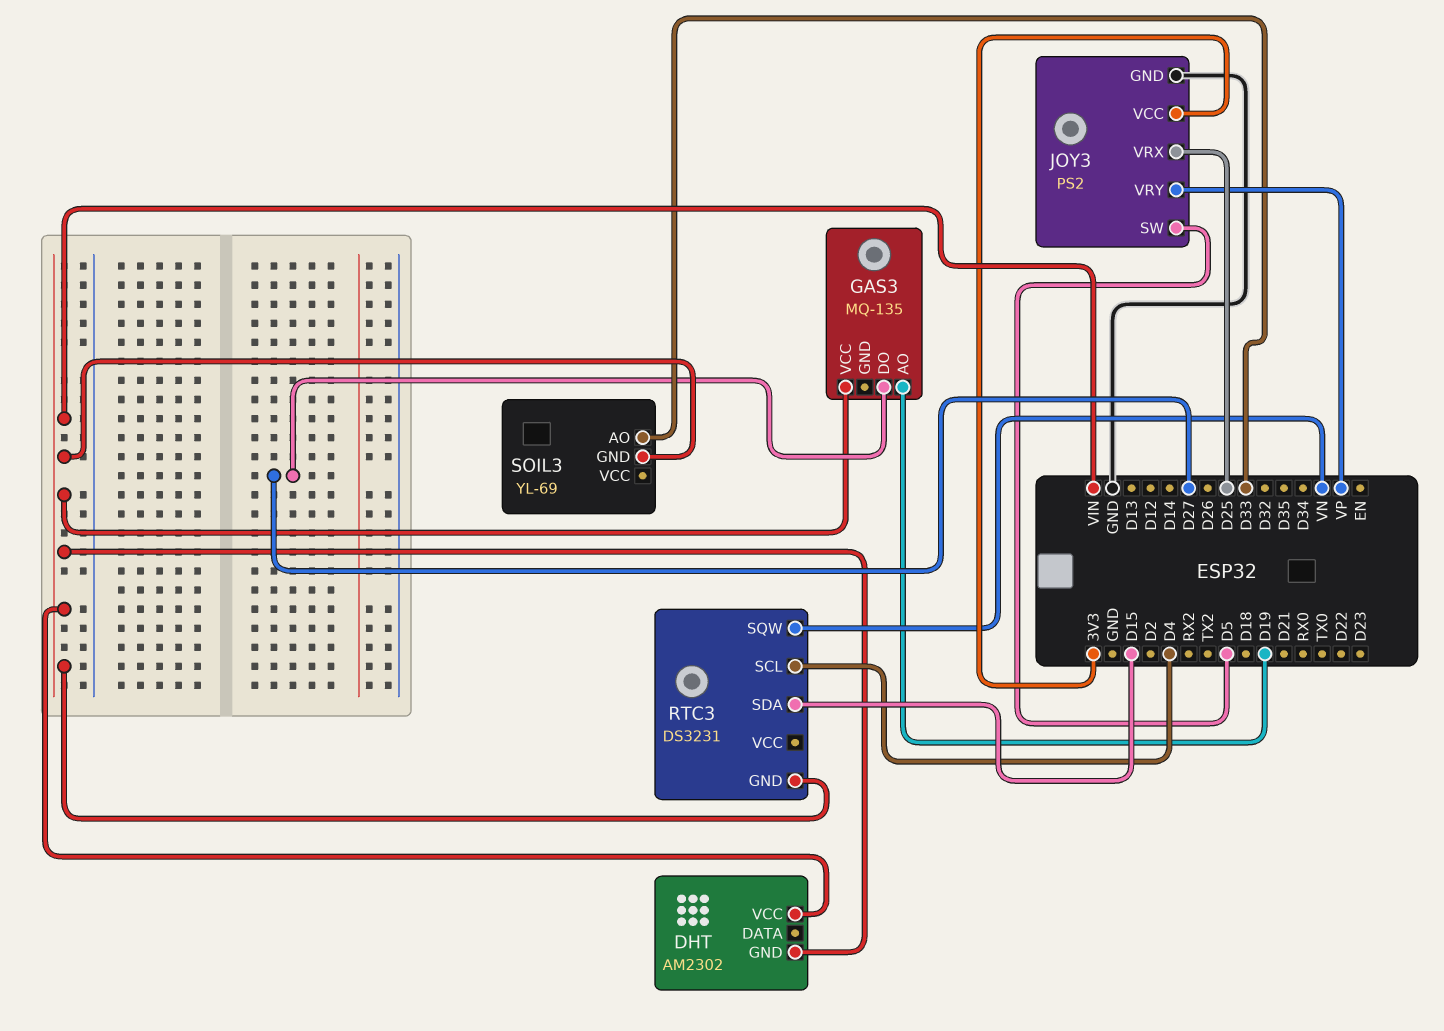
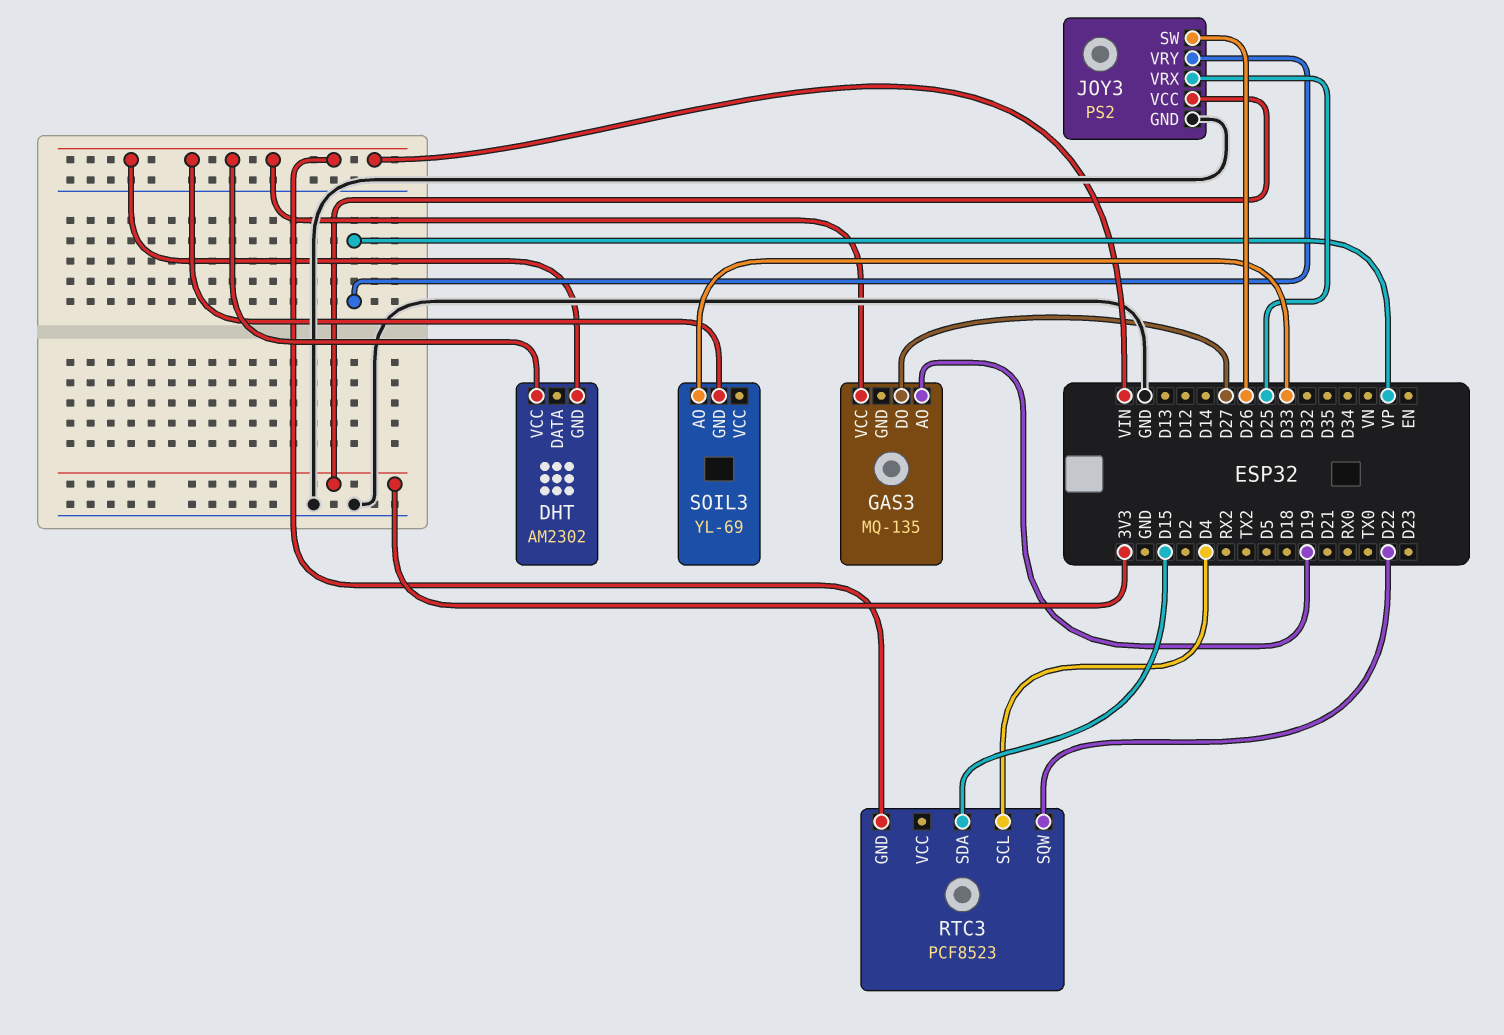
JOY3 pin SW: D5 -> D26
RTC3: DS3231 -> PCF8523
RTC3 pin SQW: VN -> D22

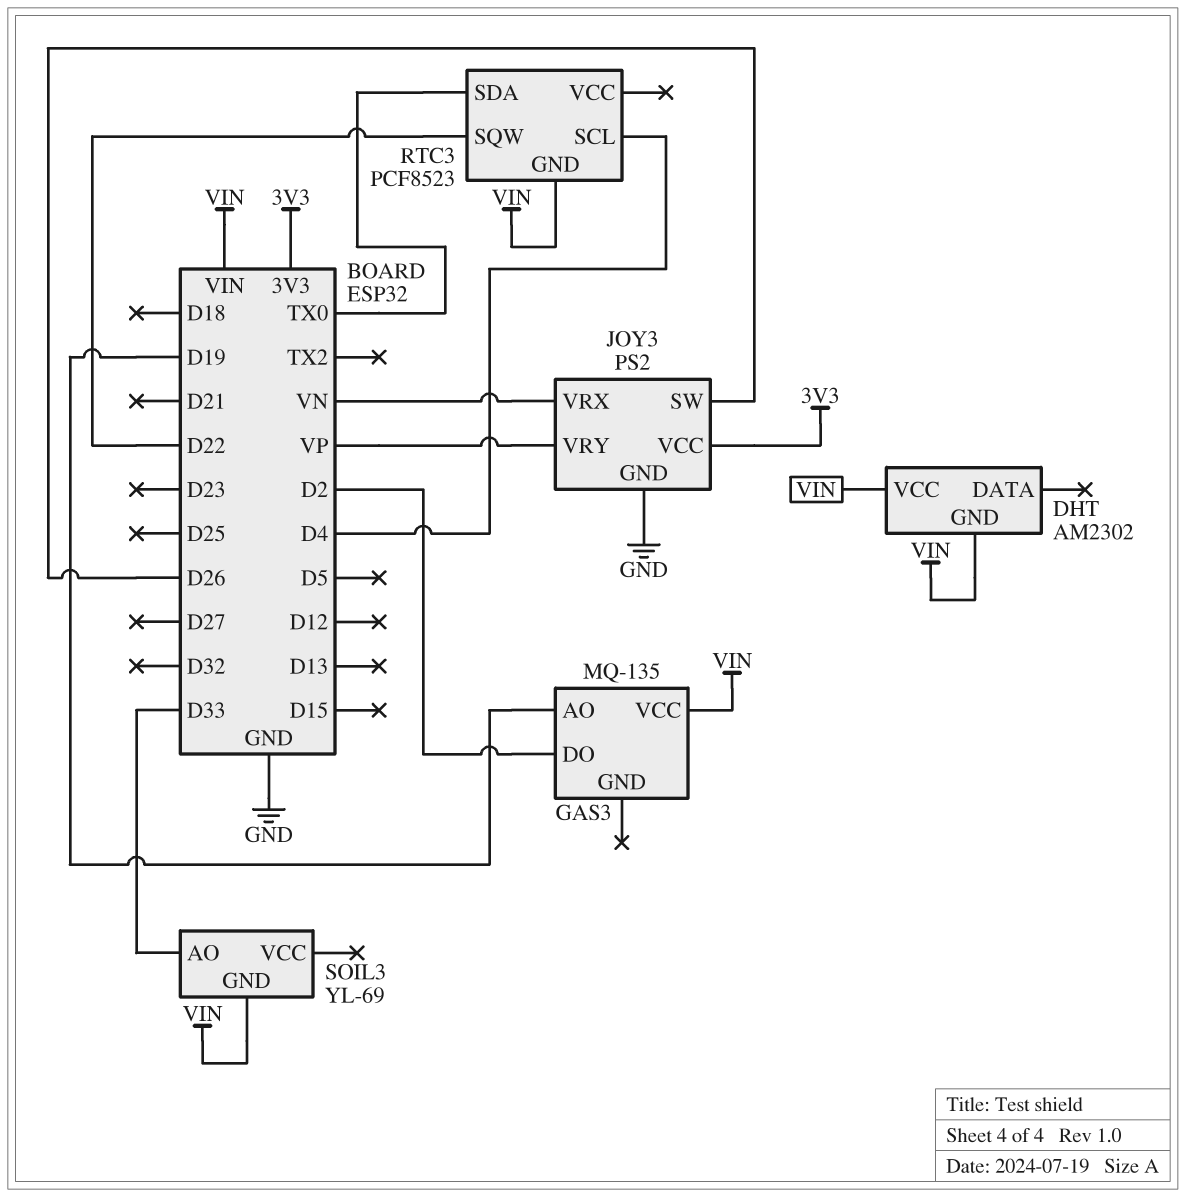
GAS3 pin DO: D27 -> D2
JOY3 pin VRX: D25 -> VN
RTC3 pin SDA: D15 -> TX0

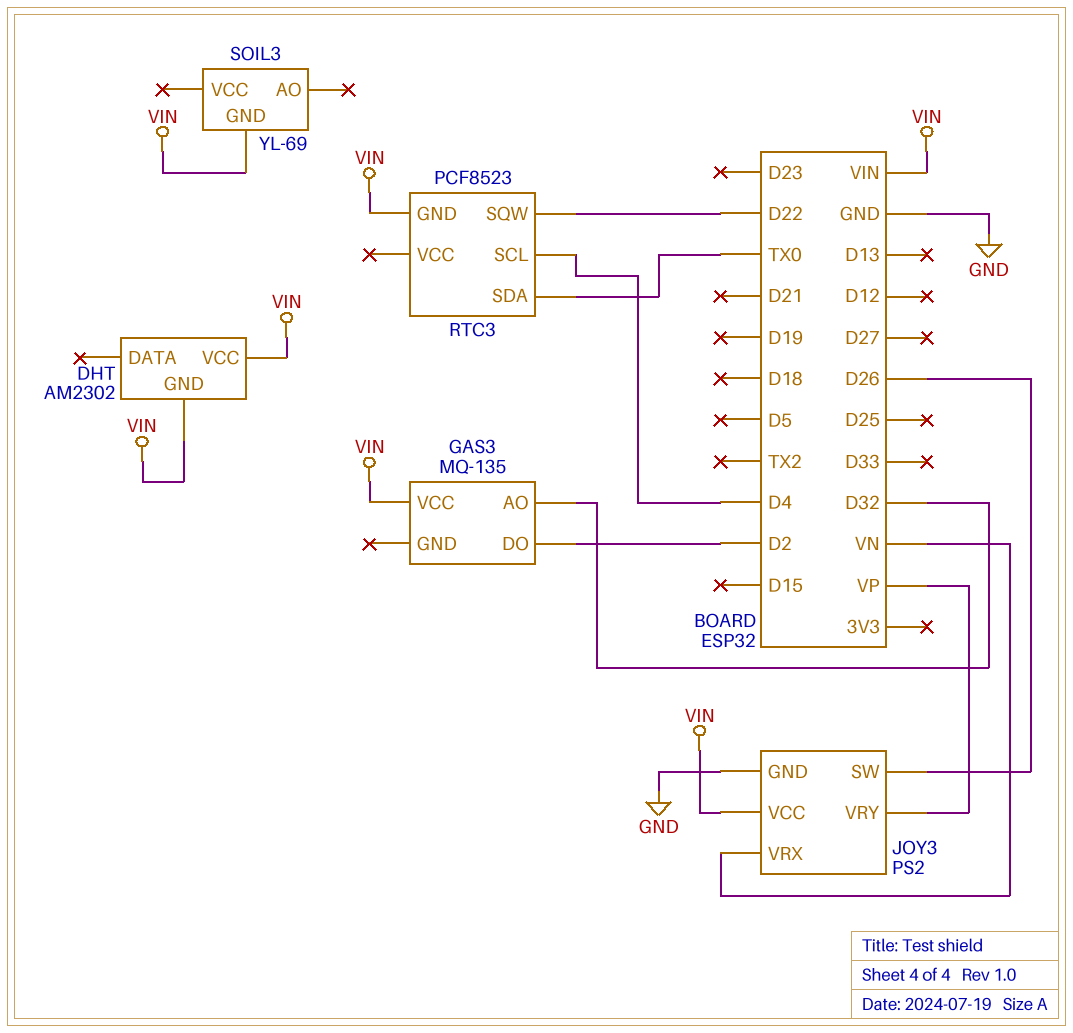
GAS3 pin AO: D19 -> D32
JOY3 pin VCC: 3V3 -> VIN
SOIL3 pin AO: D33 -> none

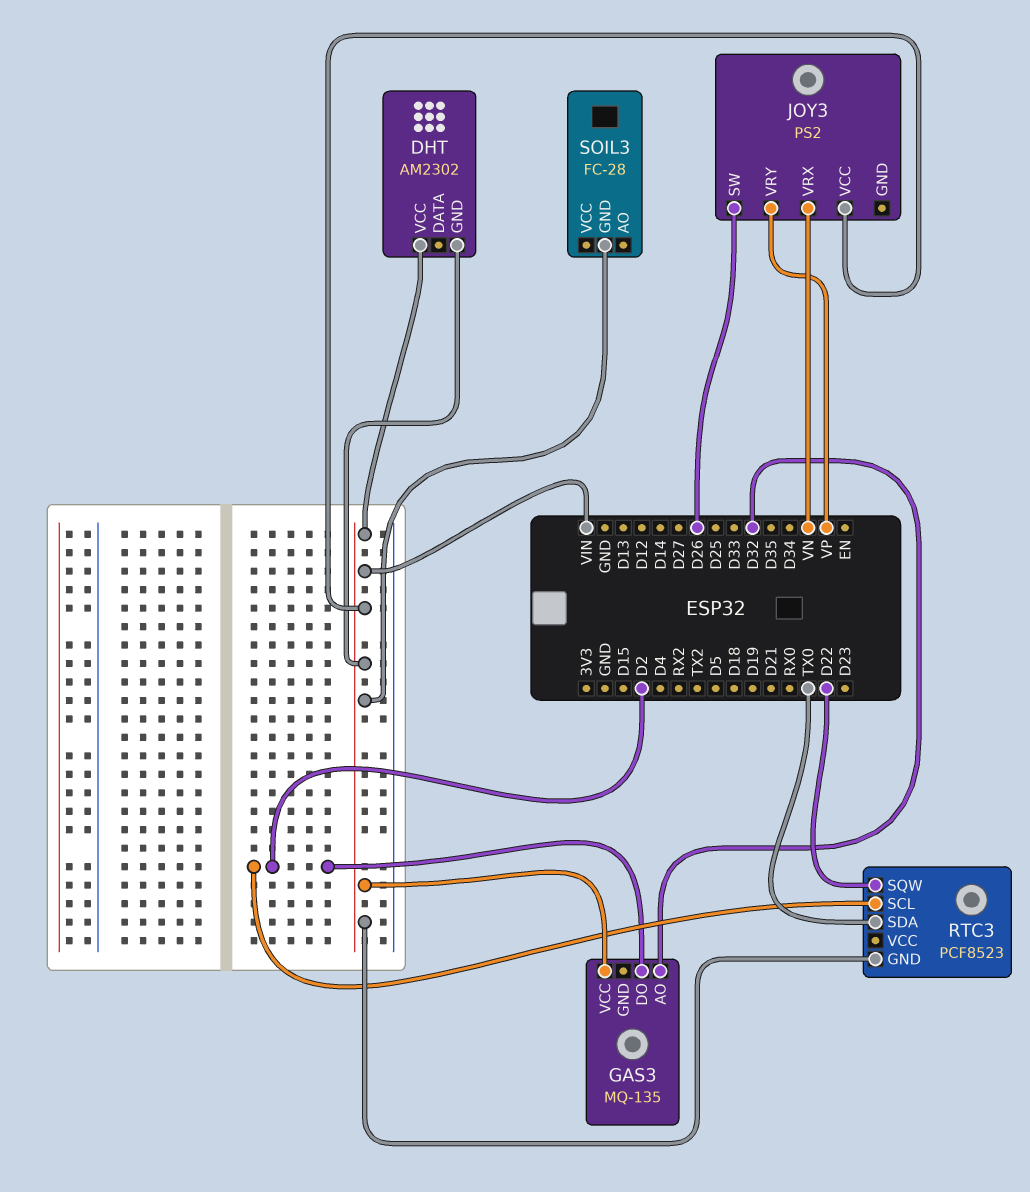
JOY3 pin GND: GND -> none
RTC3 pin SCL: D4 -> D2
SOIL3: YL-69 -> FC-28

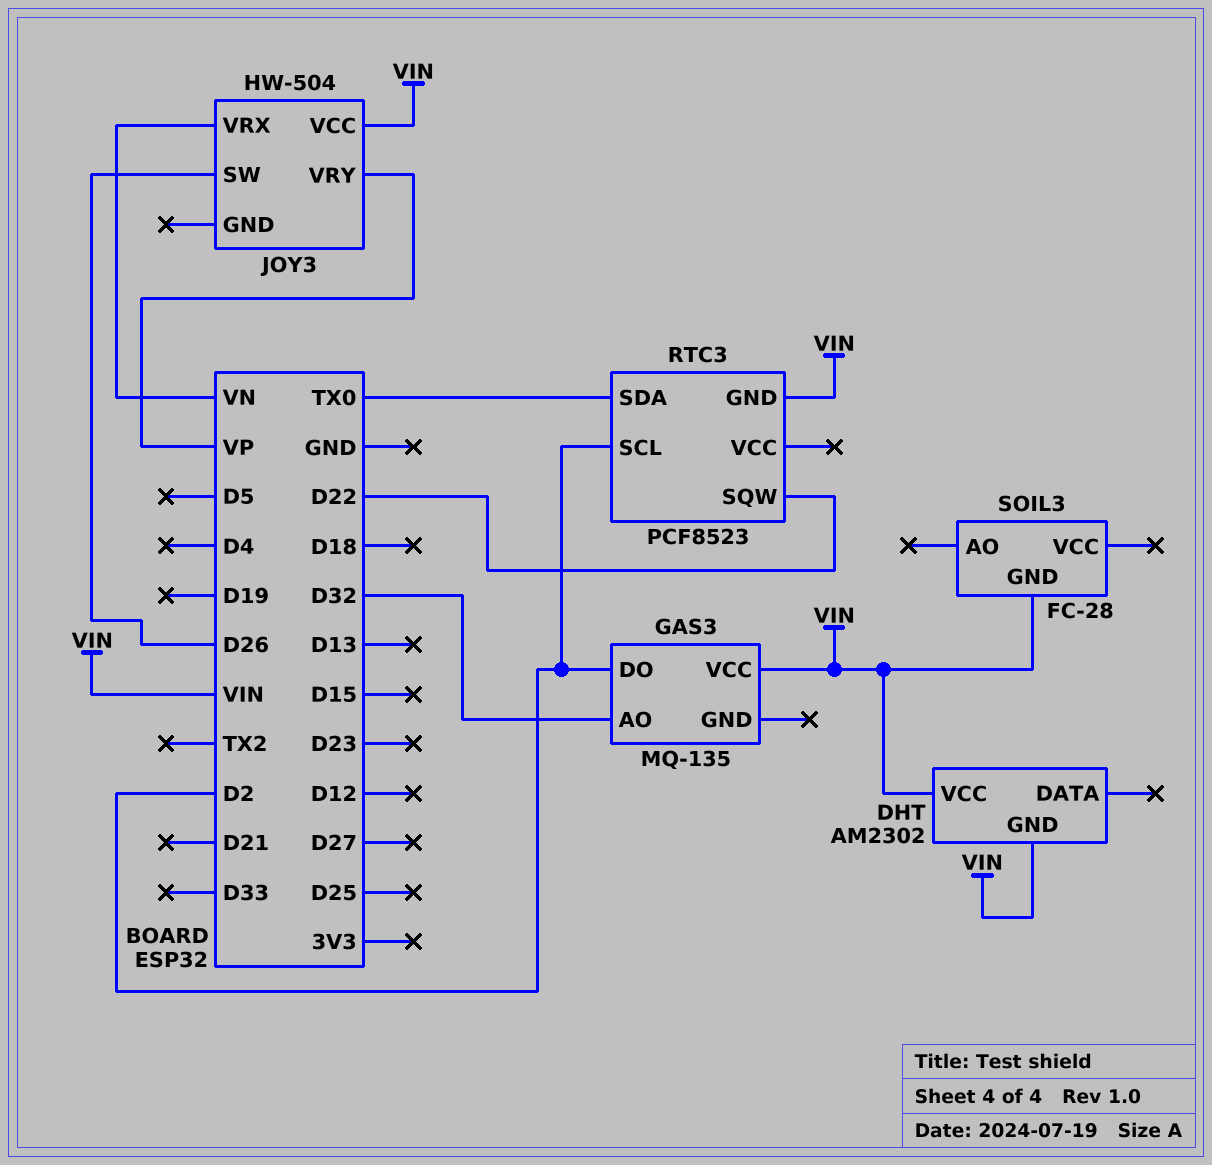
JOY3: PS2 -> HW-504

